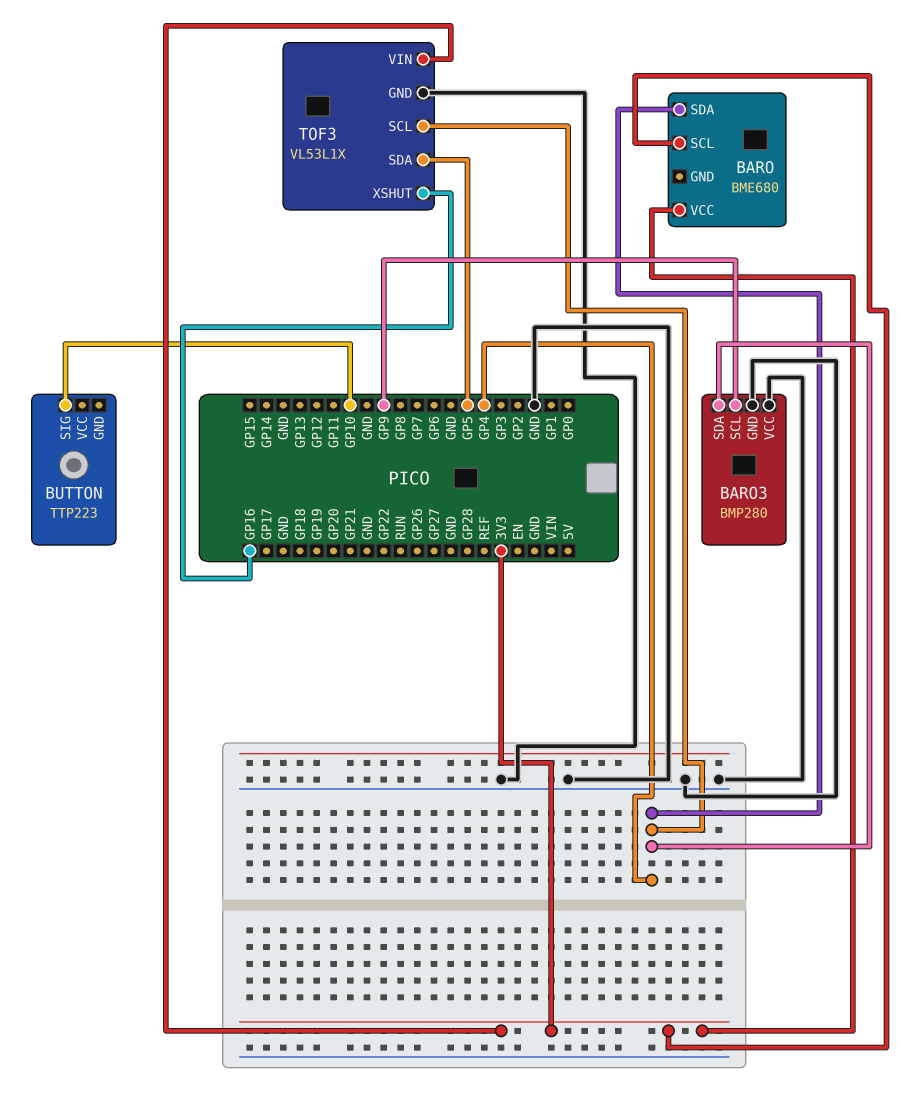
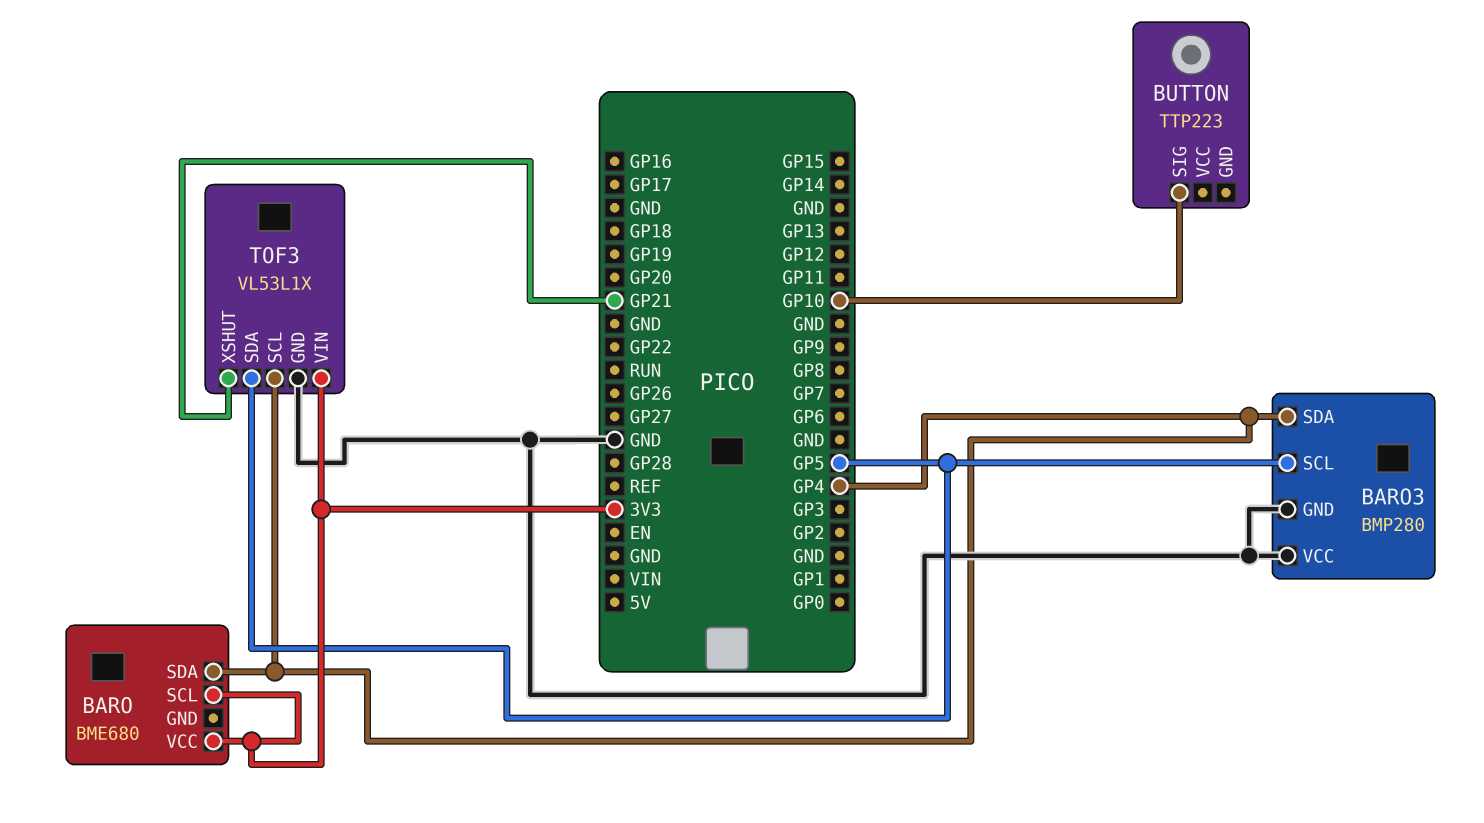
BARO3 pin SCL: GP9 -> GP5
TOF3 pin XSHUT: GP16 -> GP21

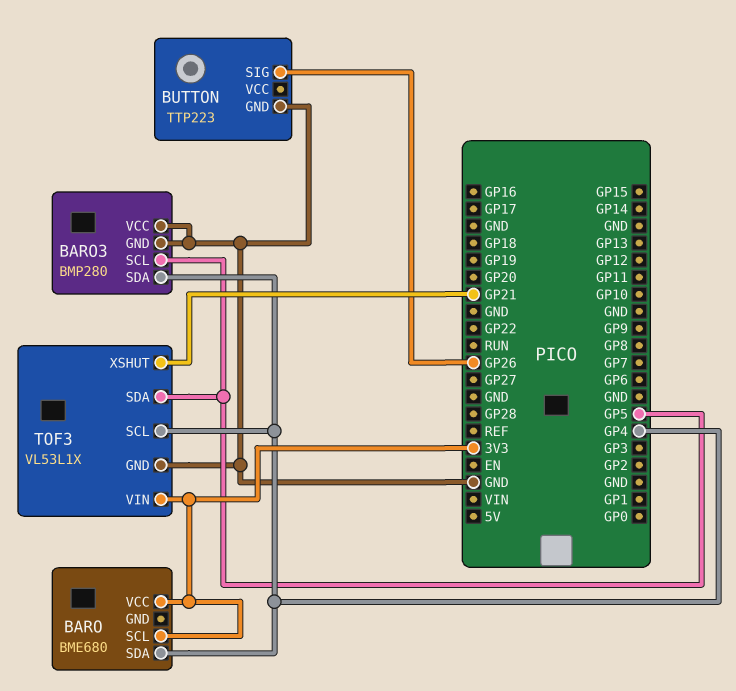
BUTTON pin GND: none -> GND
BUTTON pin SIG: GP10 -> GP26

